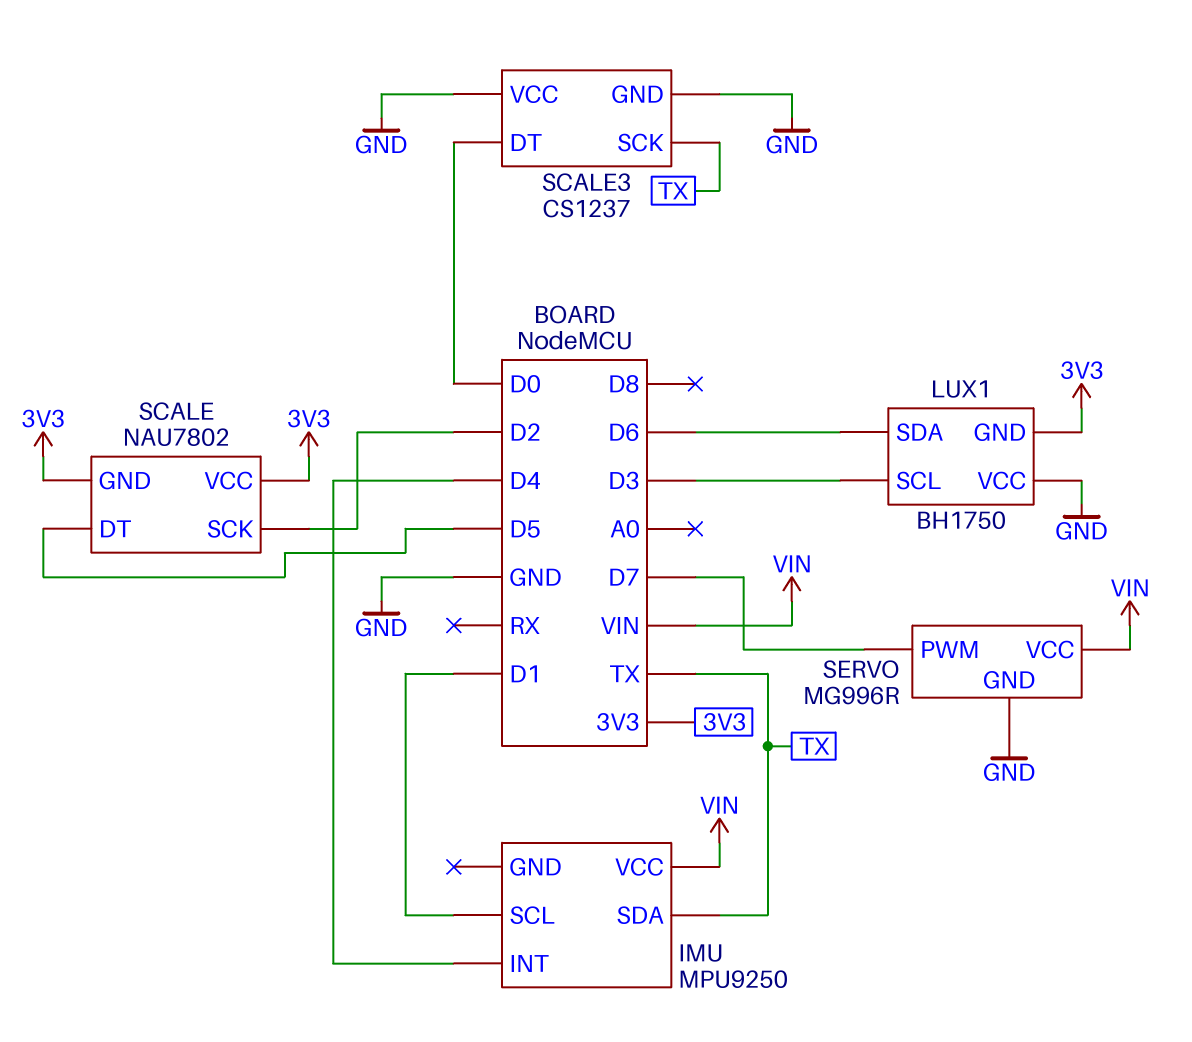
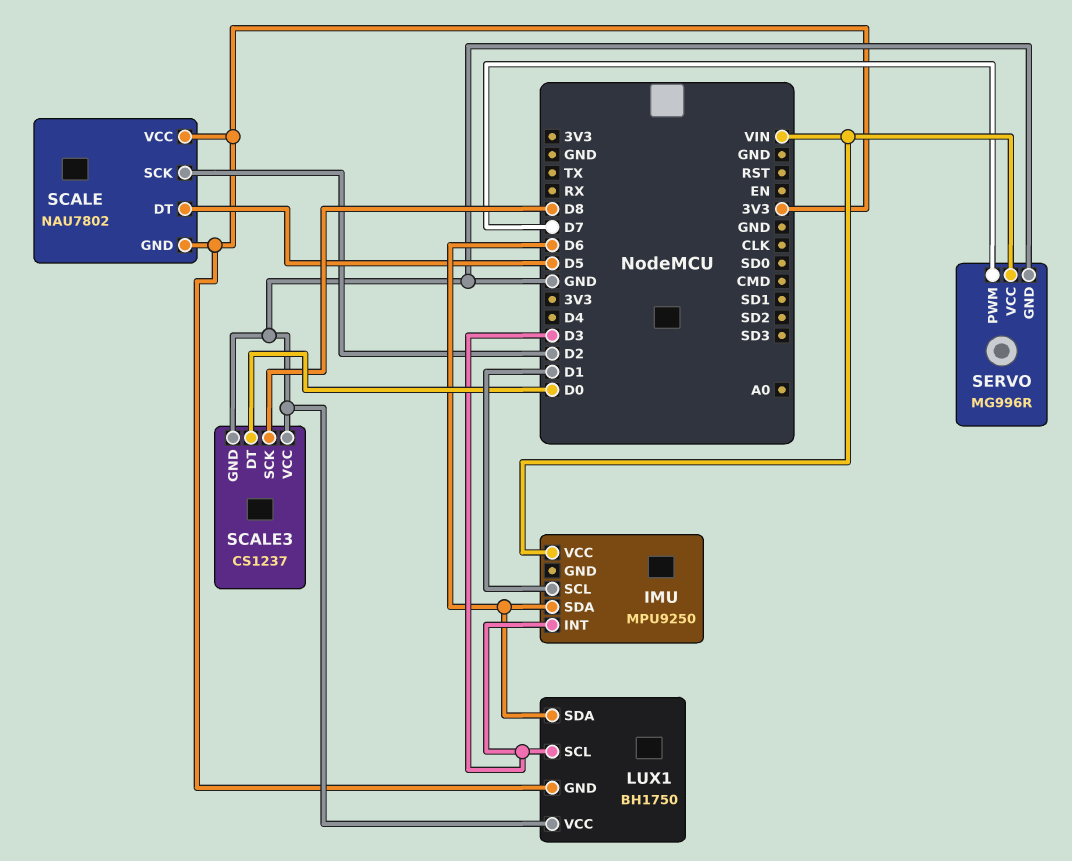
IMU pin INT: D4 -> D3
IMU pin SDA: TX -> D6
SCALE3 pin SCK: TX -> D8

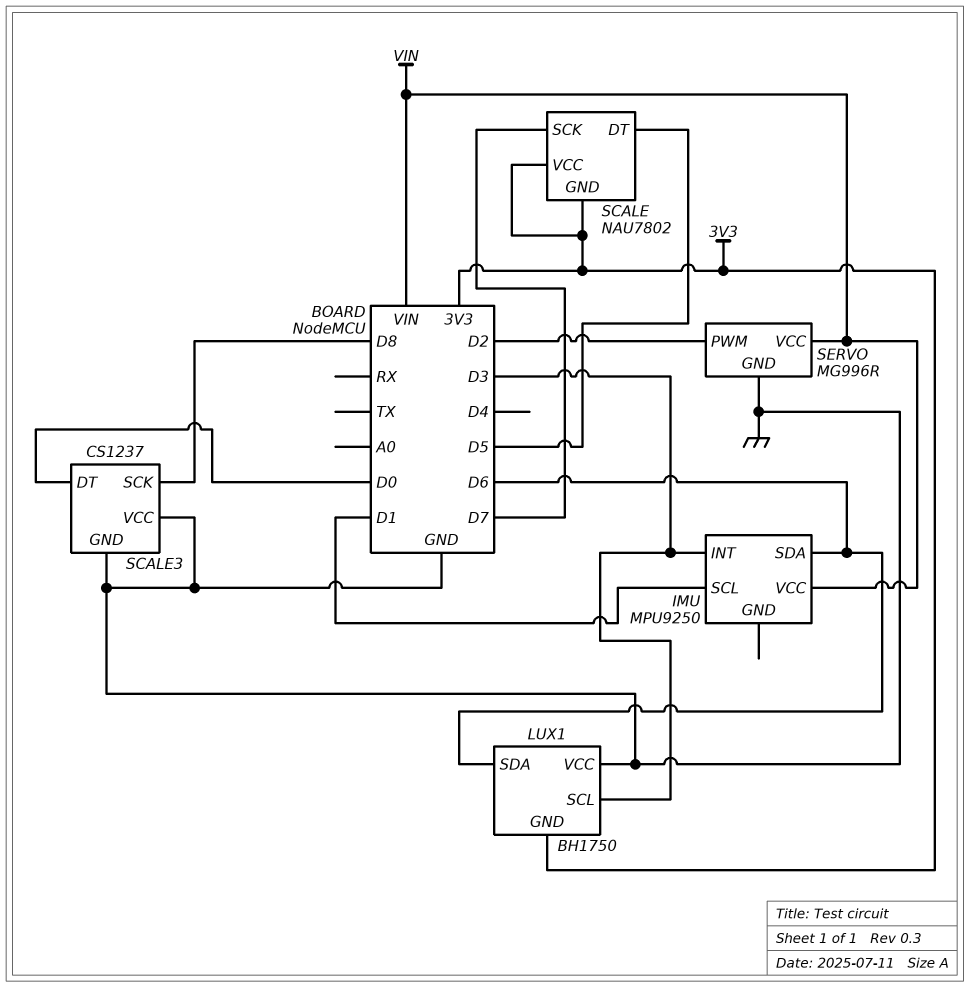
SCALE pin SCK: D2 -> D7
SERVO pin PWM: D7 -> D2

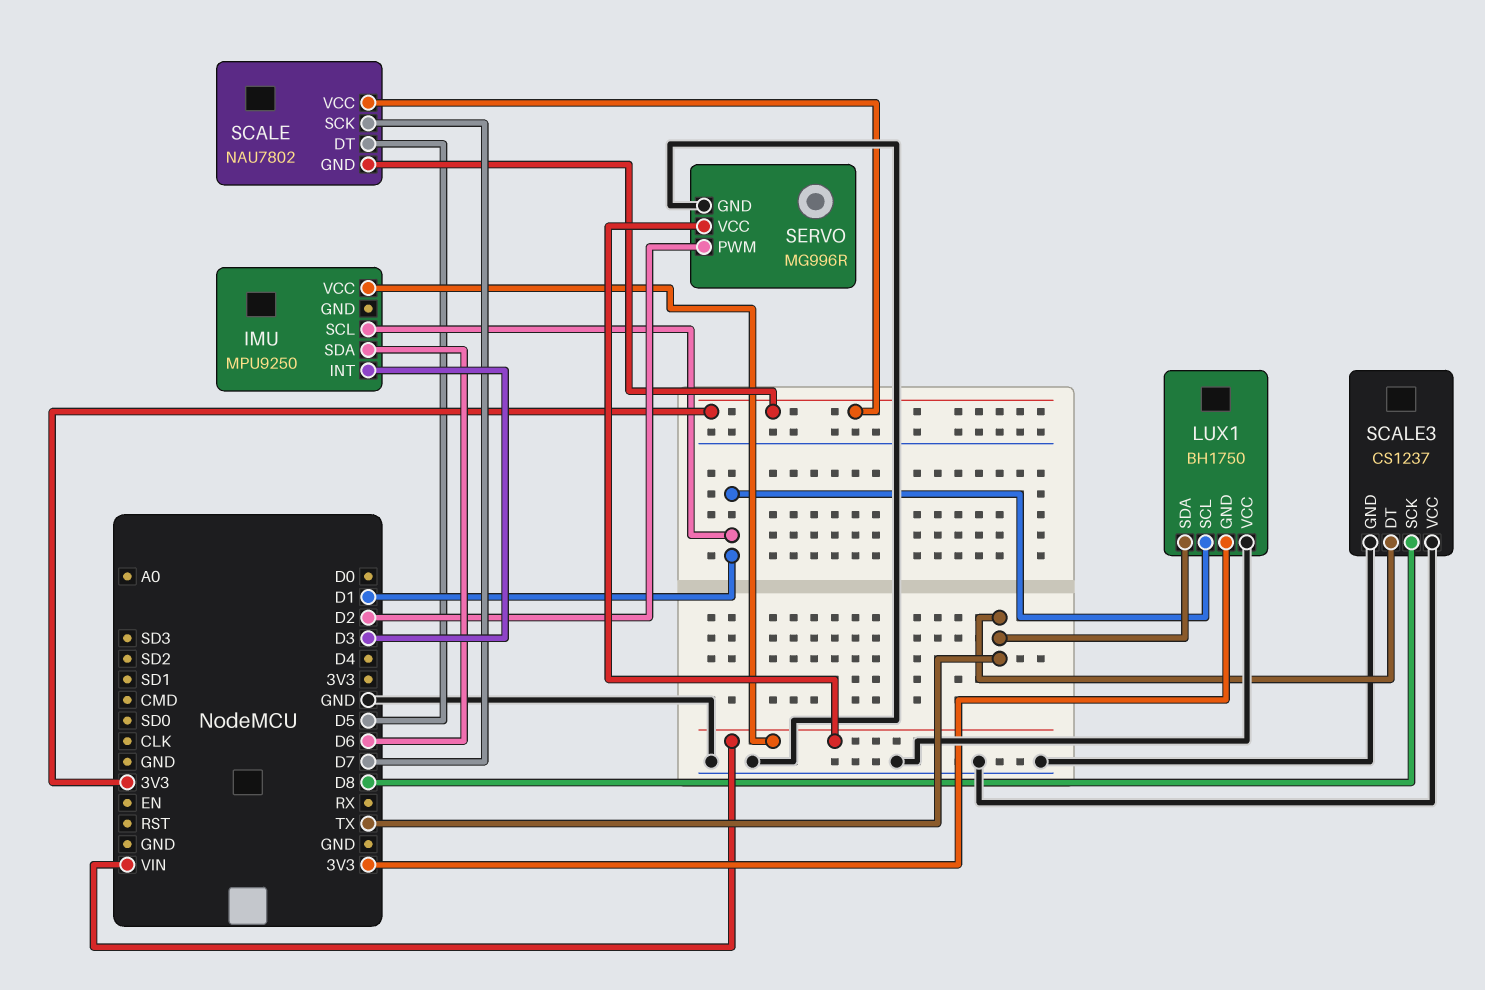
LUX1 pin SCL: D3 -> D1
LUX1 pin SDA: D6 -> TX
SCALE3 pin DT: D0 -> TX

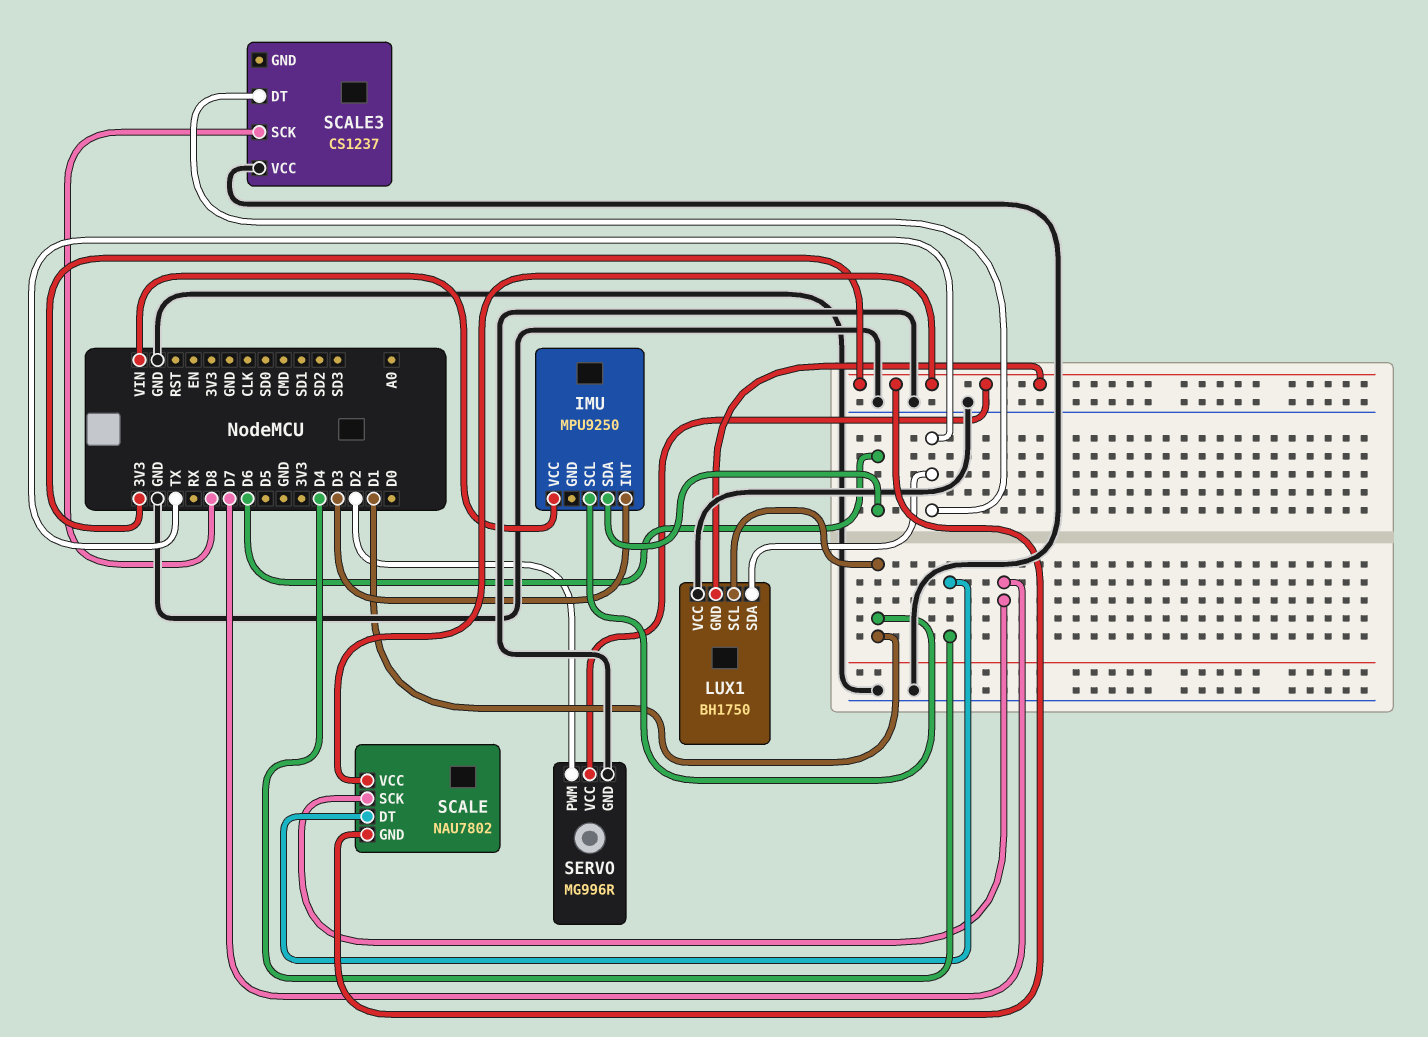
SCALE pin DT: D5 -> D4
SCALE3 pin GND: GND -> none
SERVO pin VCC: VIN -> 3V3

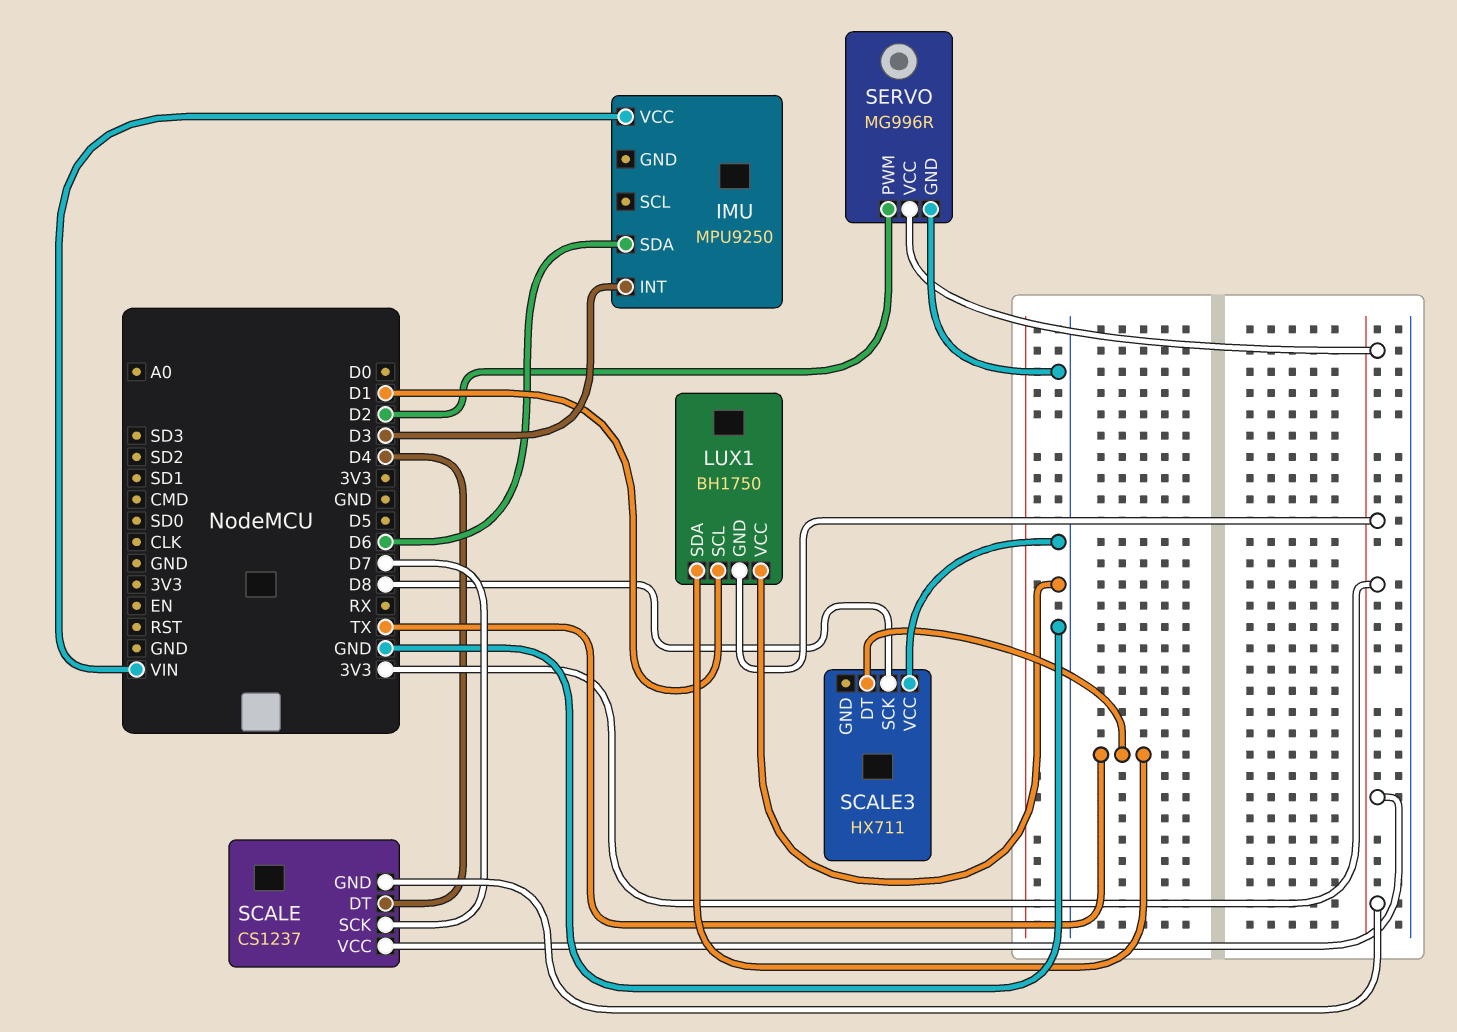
IMU pin SCL: D1 -> none
SCALE: NAU7802 -> CS1237
SCALE3: CS1237 -> HX711

